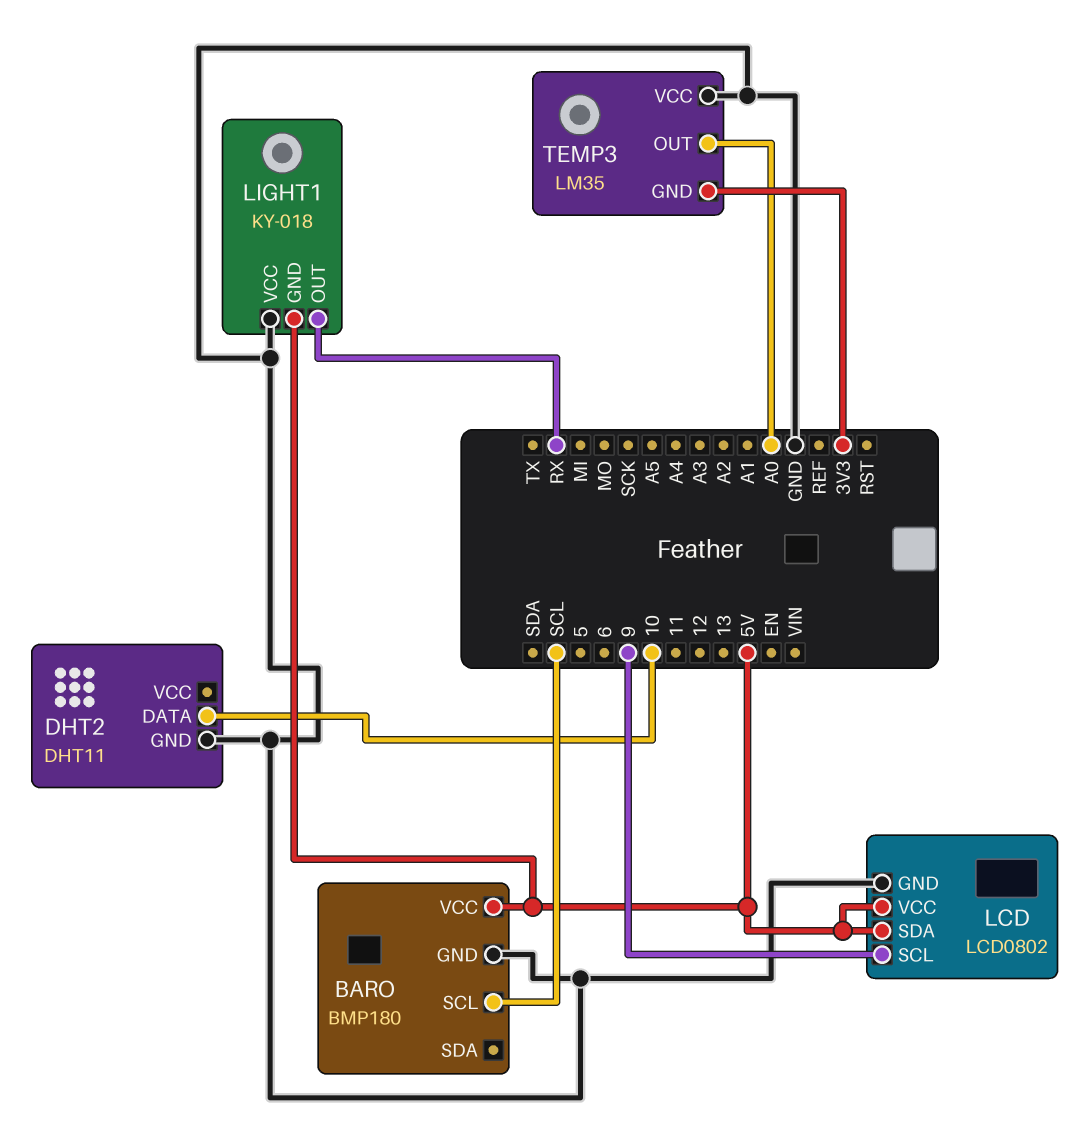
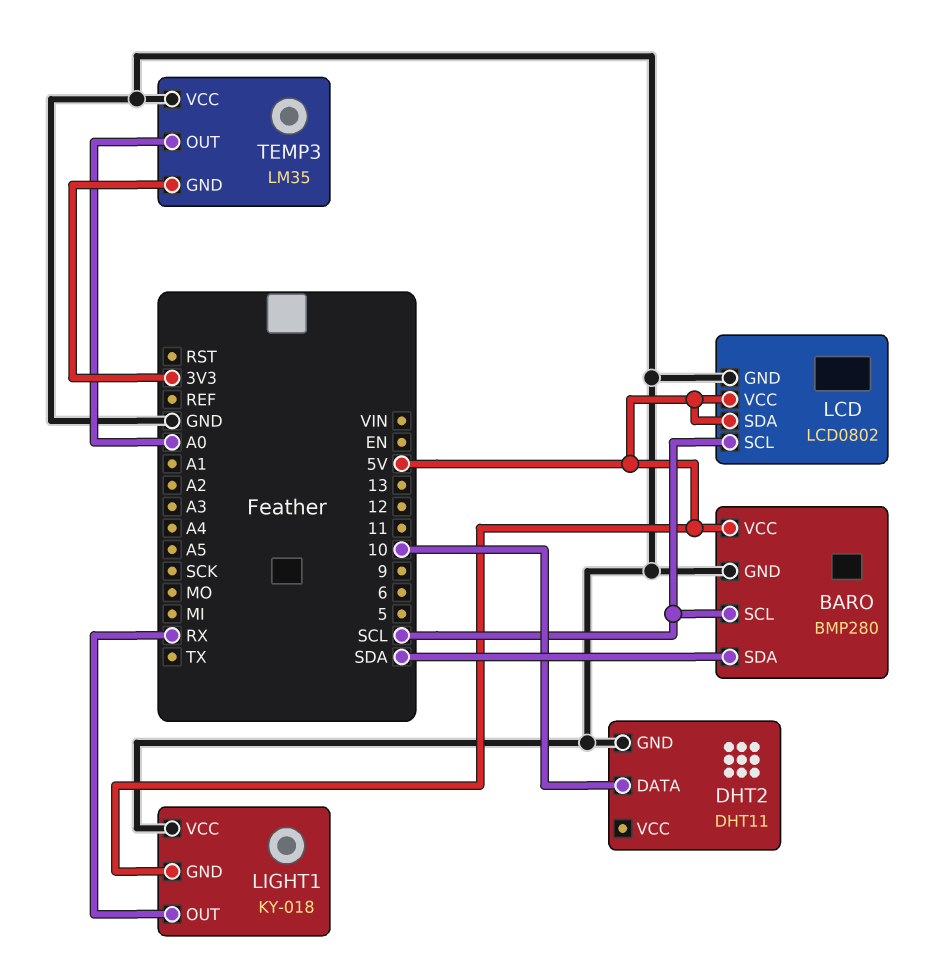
BARO: BMP180 -> BMP280
BARO pin SDA: none -> SDA
LCD pin SCL: 9 -> SCL

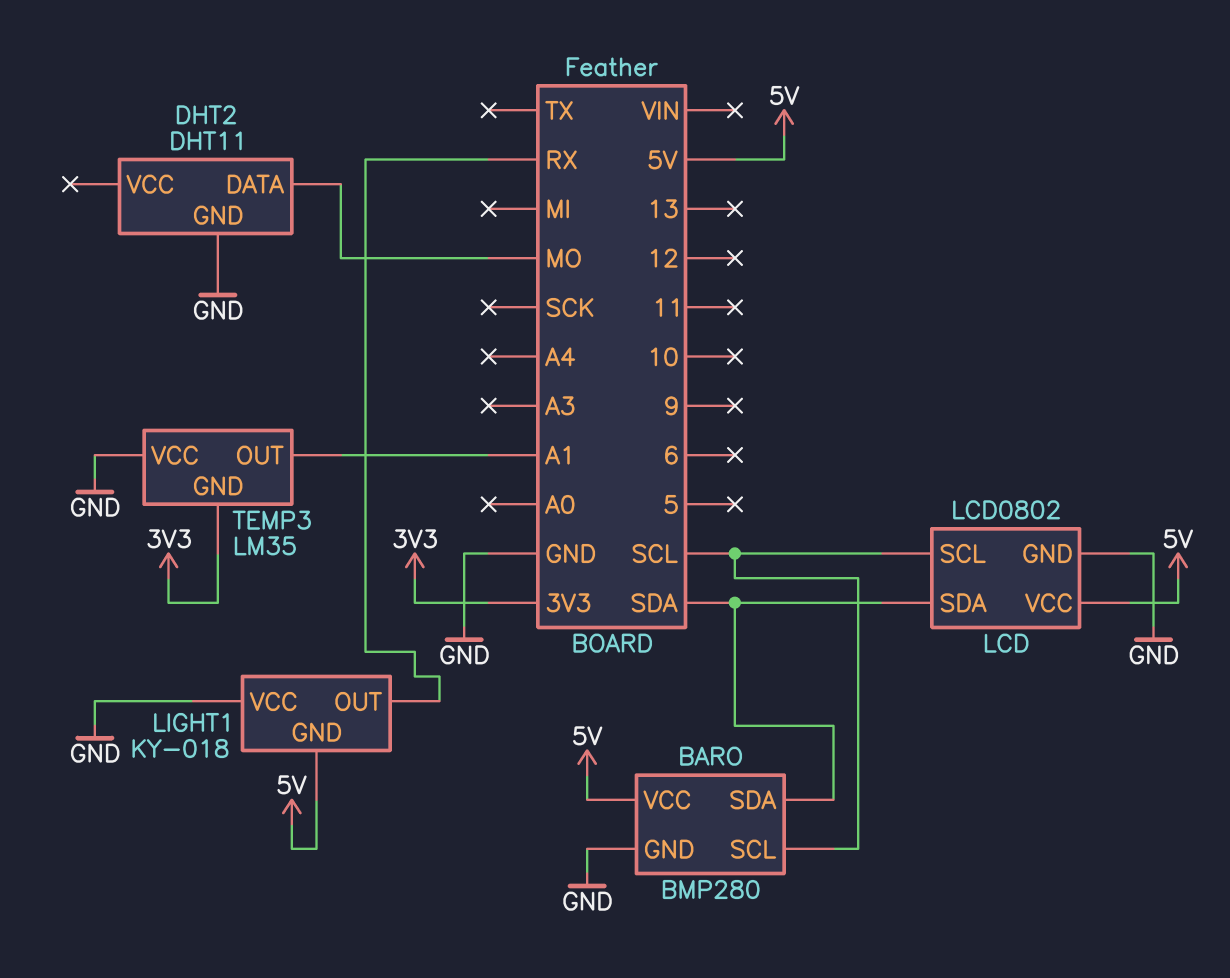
DHT2 pin DATA: 10 -> MO
LCD pin SDA: 5V -> SDA
TEMP3 pin OUT: A0 -> A1

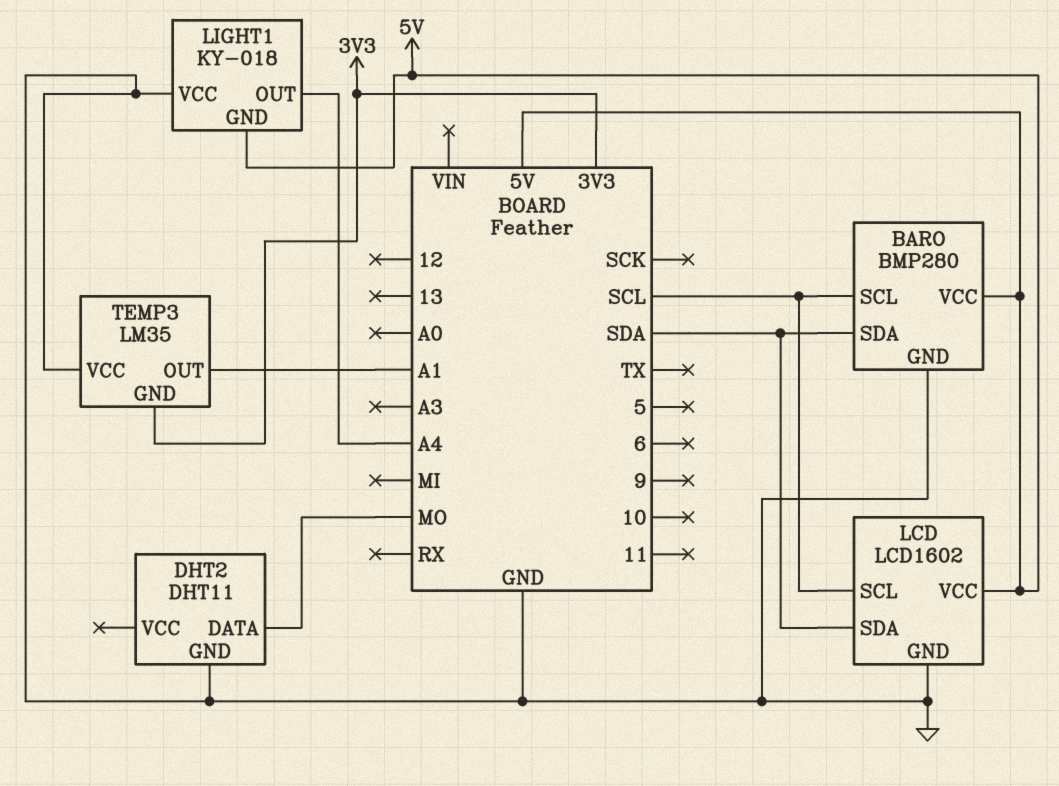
LCD: LCD0802 -> LCD1602
LIGHT1 pin OUT: RX -> A4

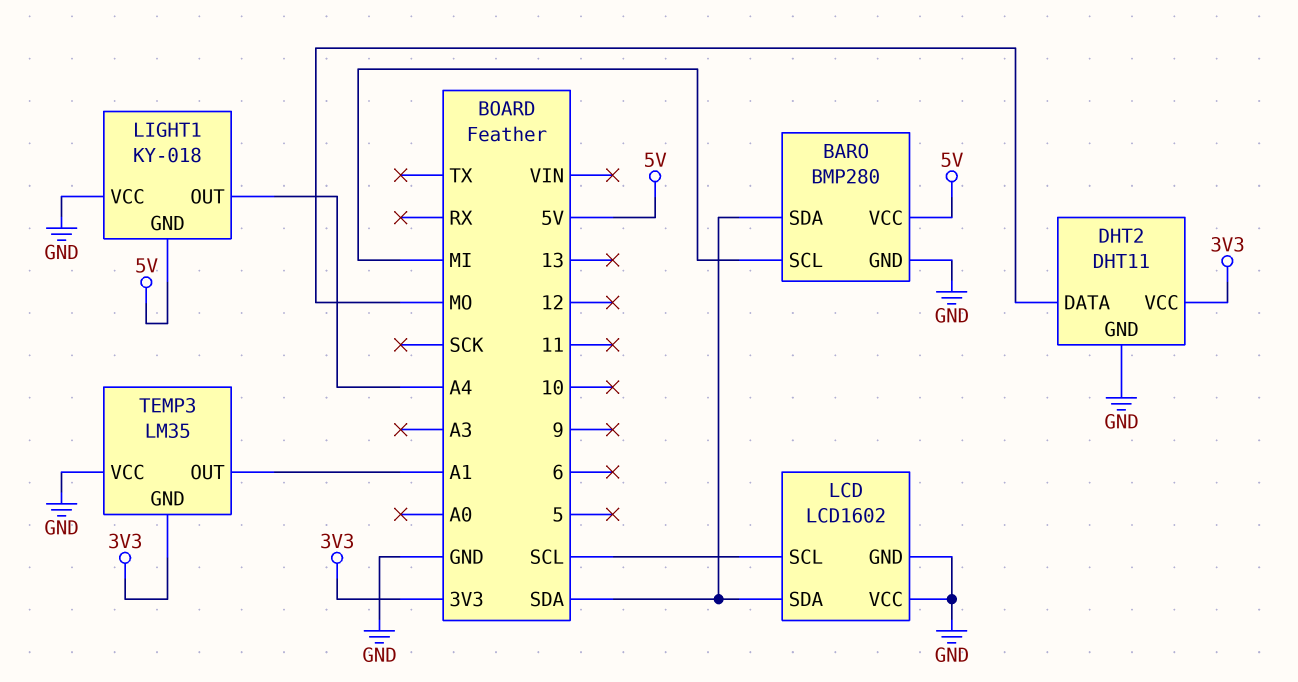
BARO pin SCL: SCL -> MI
DHT2 pin VCC: none -> 3V3
LCD pin VCC: 5V -> GND

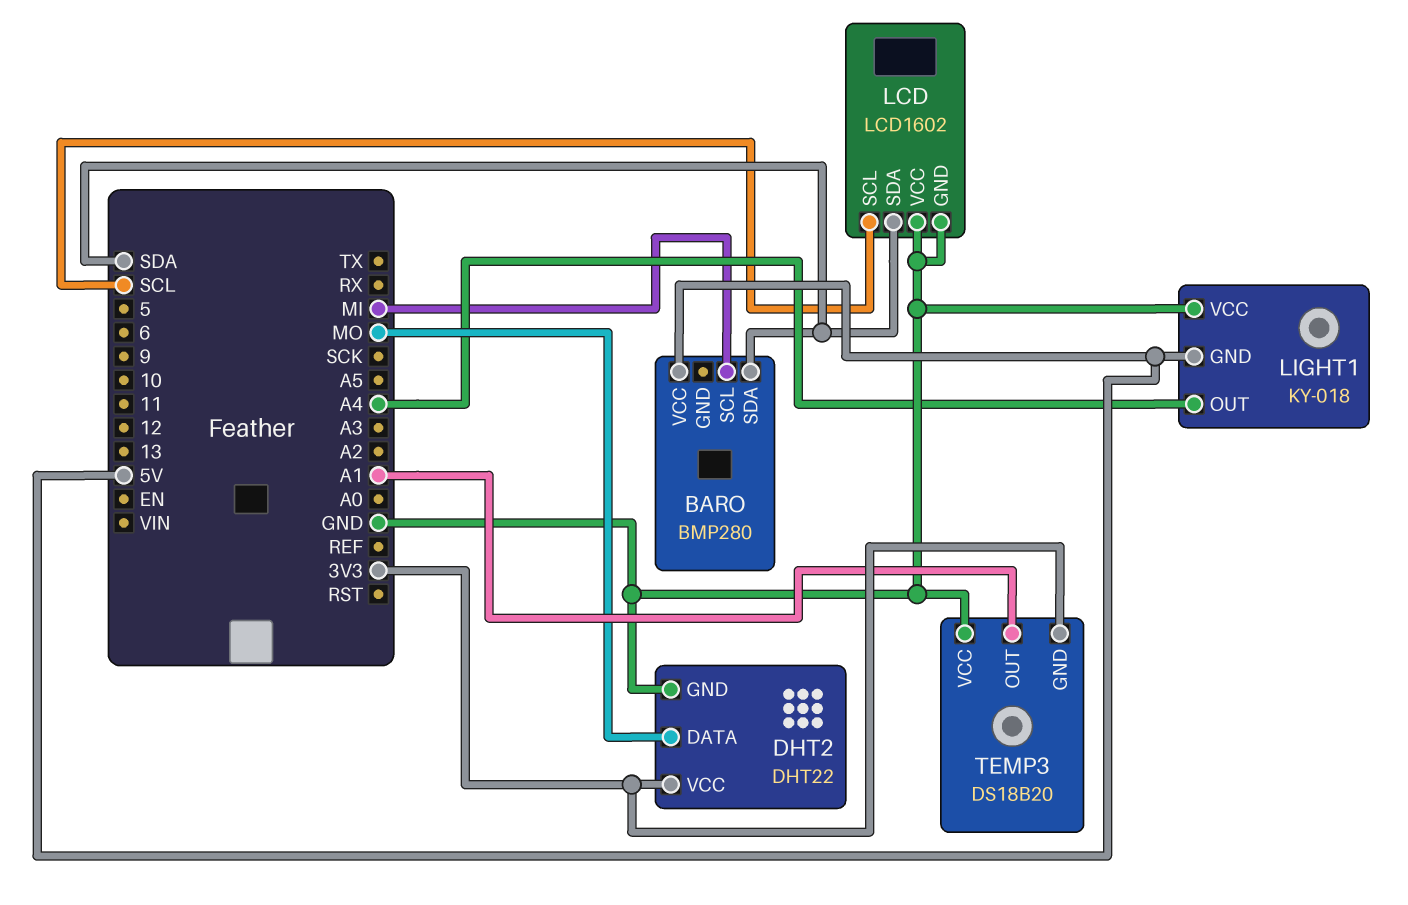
BARO pin GND: GND -> none
DHT2: DHT11 -> DHT22
TEMP3: LM35 -> DS18B20

